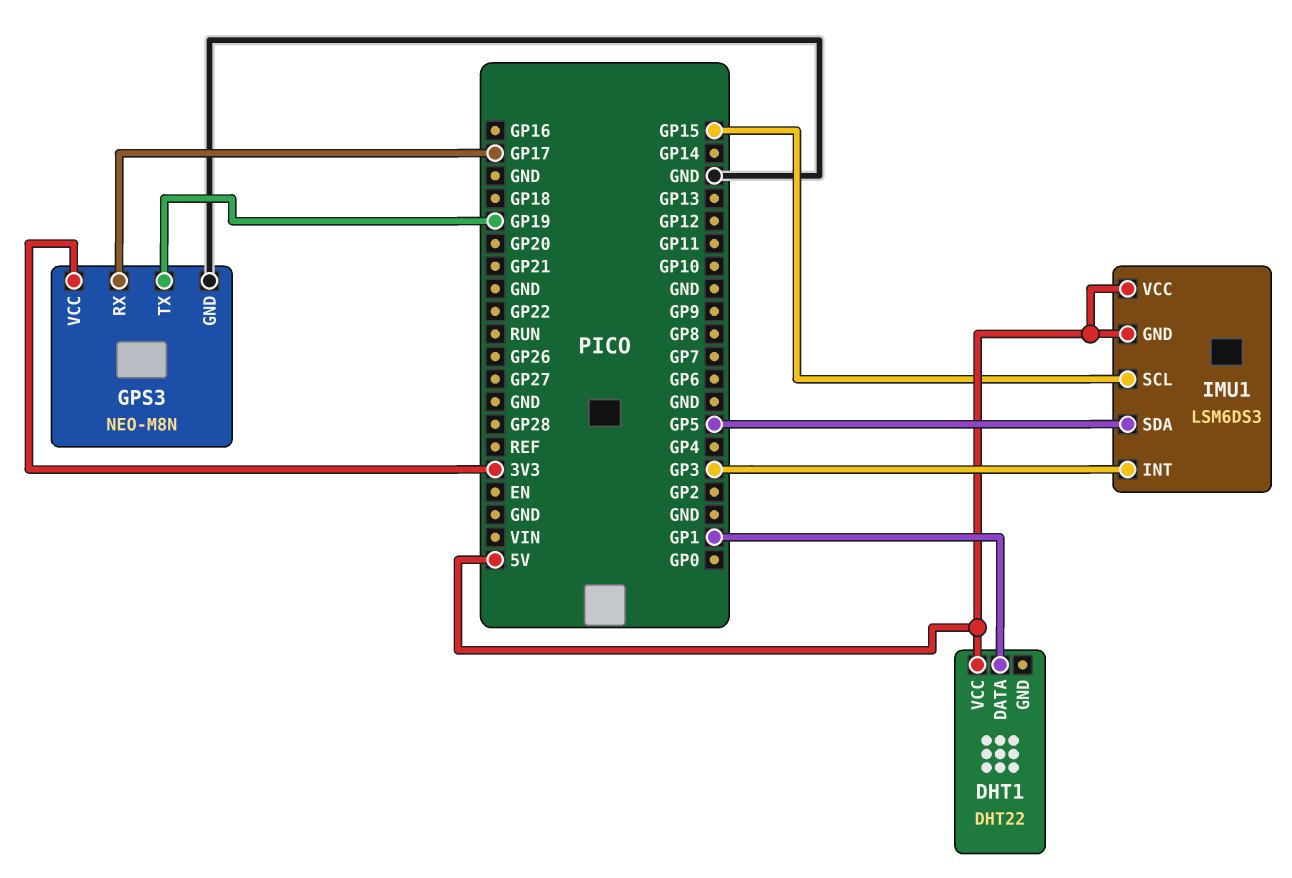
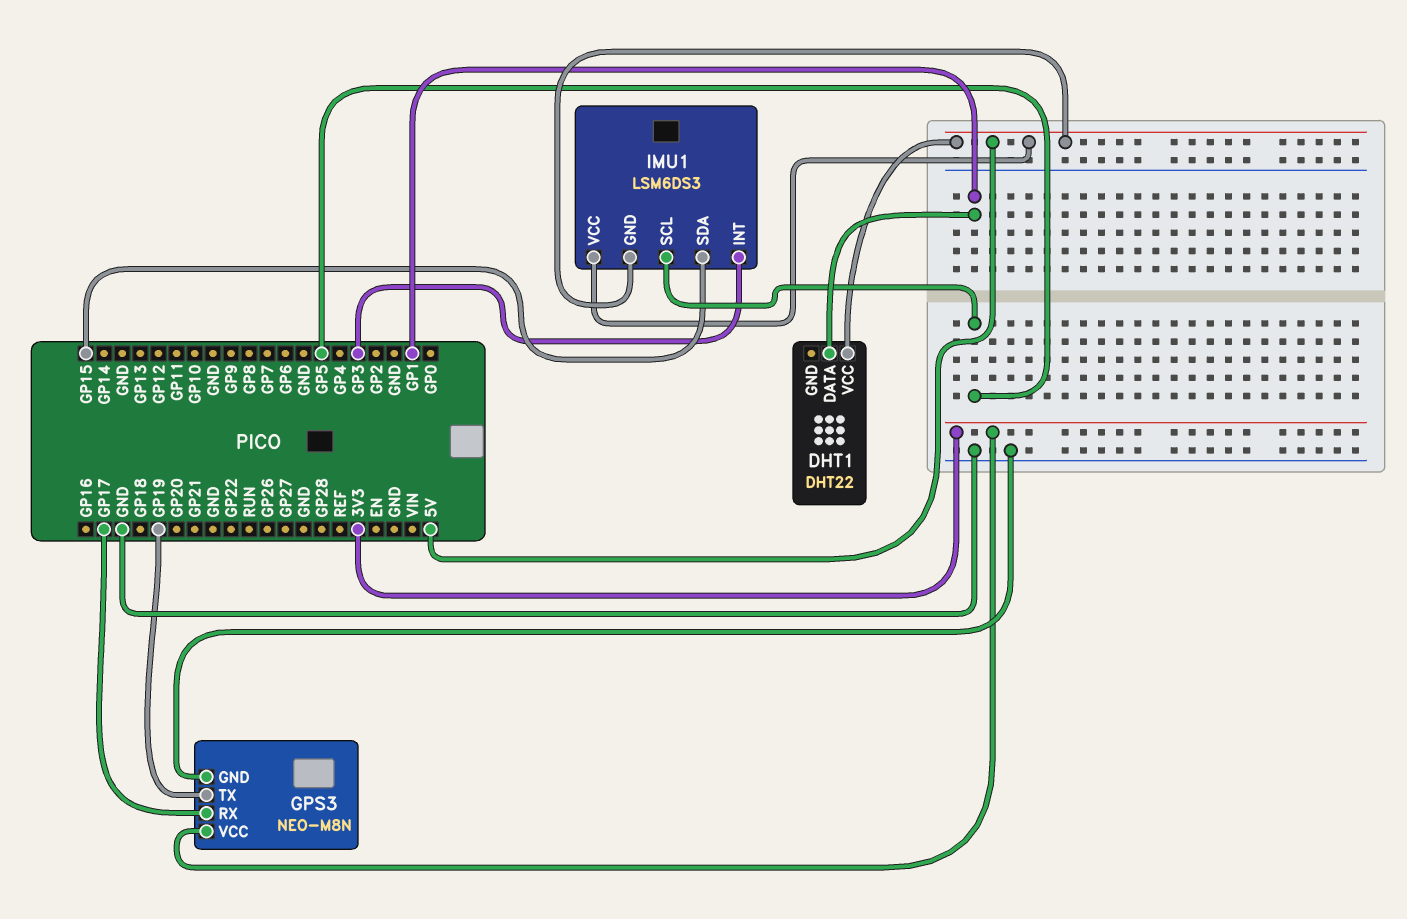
IMU1 pin SCL: GP15 -> GP5
IMU1 pin SDA: GP5 -> GP15

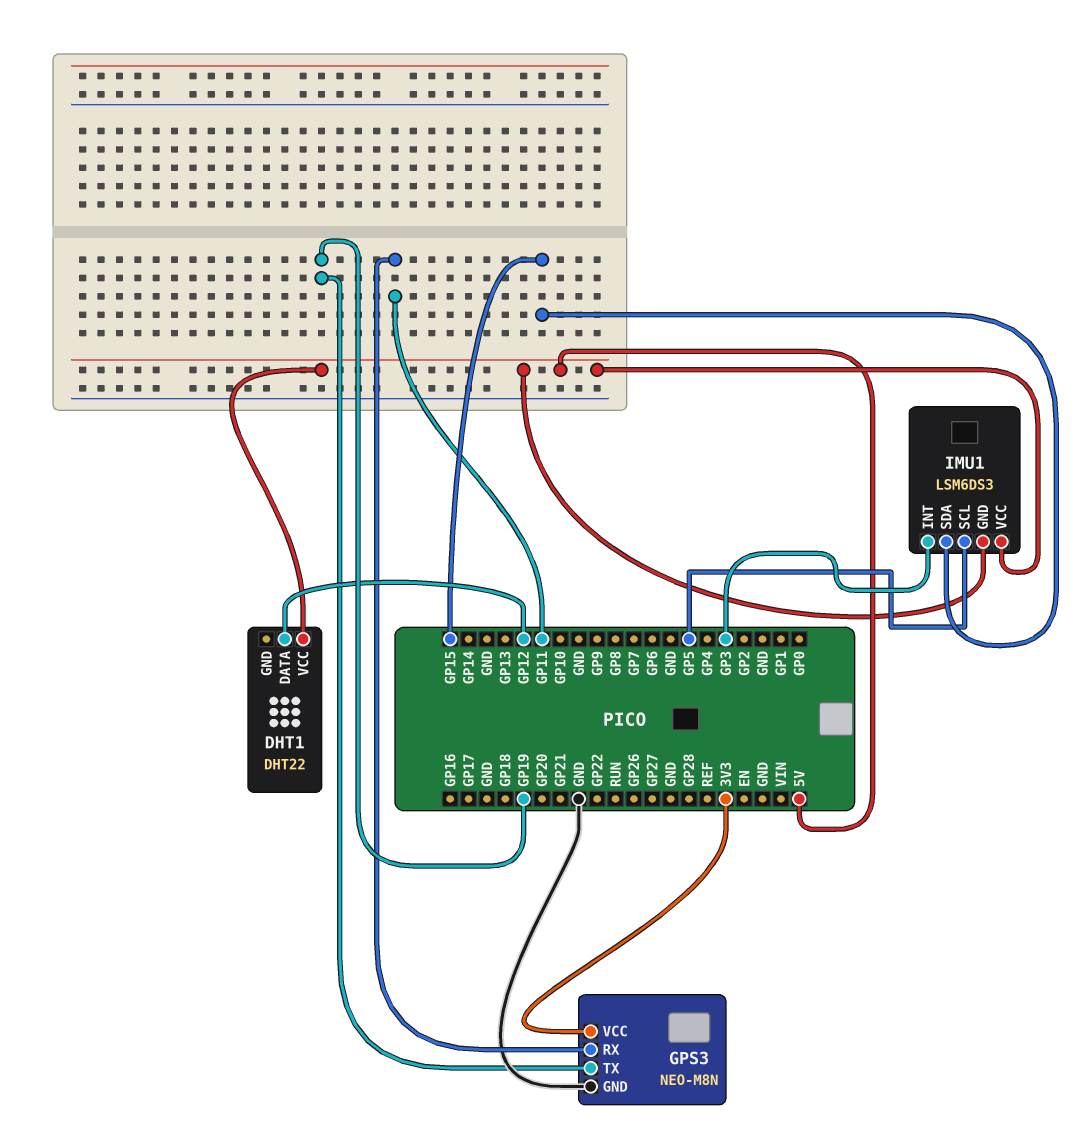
DHT1 pin DATA: GP1 -> GP12
GPS3 pin RX: GP17 -> GP11

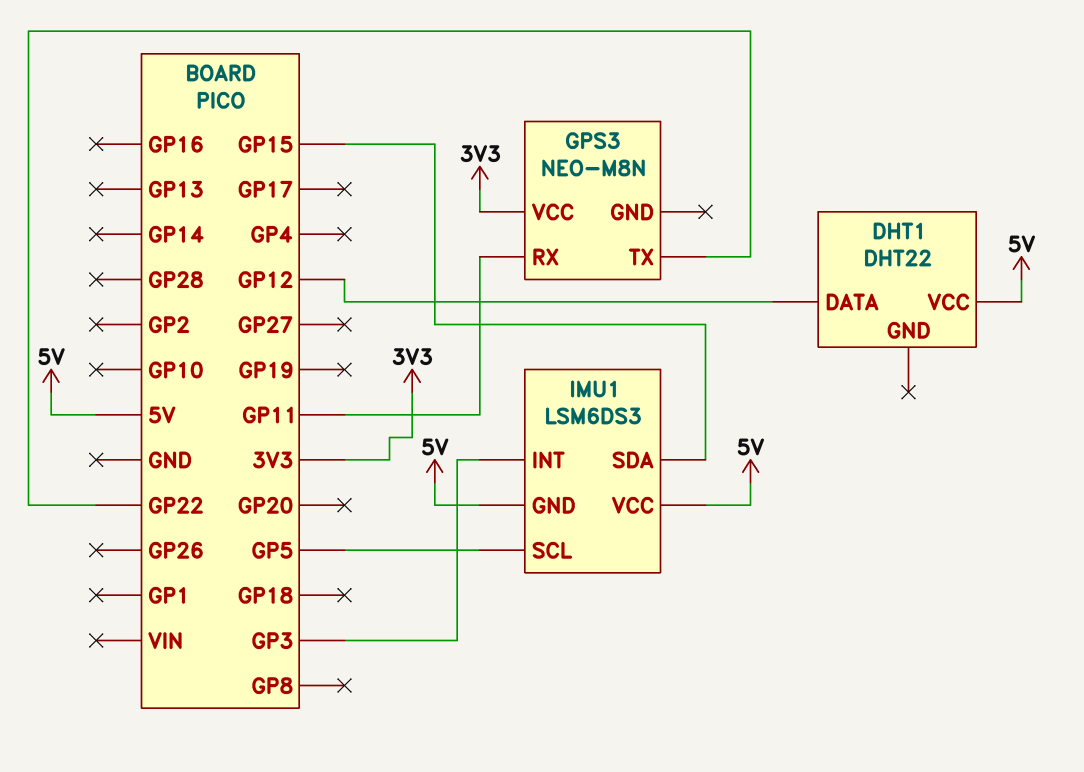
GPS3 pin GND: GND -> none
GPS3 pin TX: GP19 -> GP22

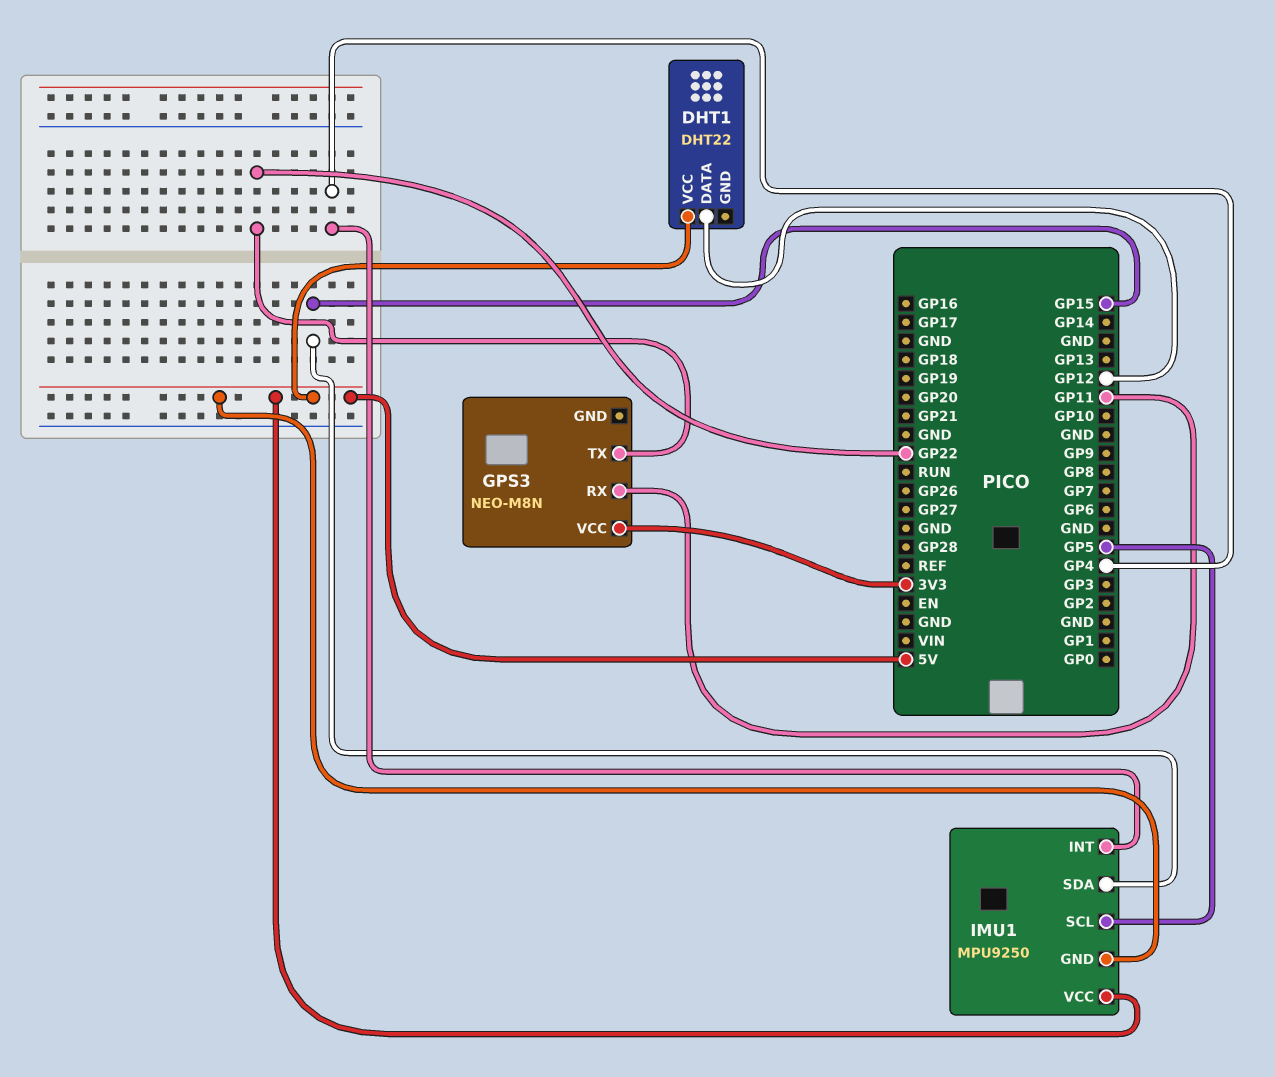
IMU1: LSM6DS3 -> MPU9250
IMU1 pin INT: GP3 -> GP4

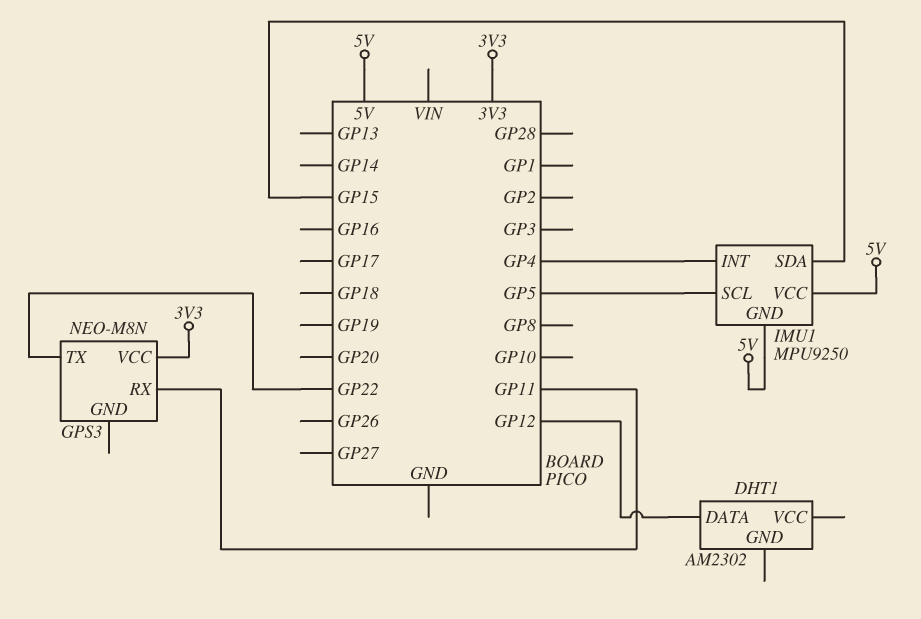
DHT1: DHT22 -> AM2302
DHT1 pin VCC: 5V -> none

